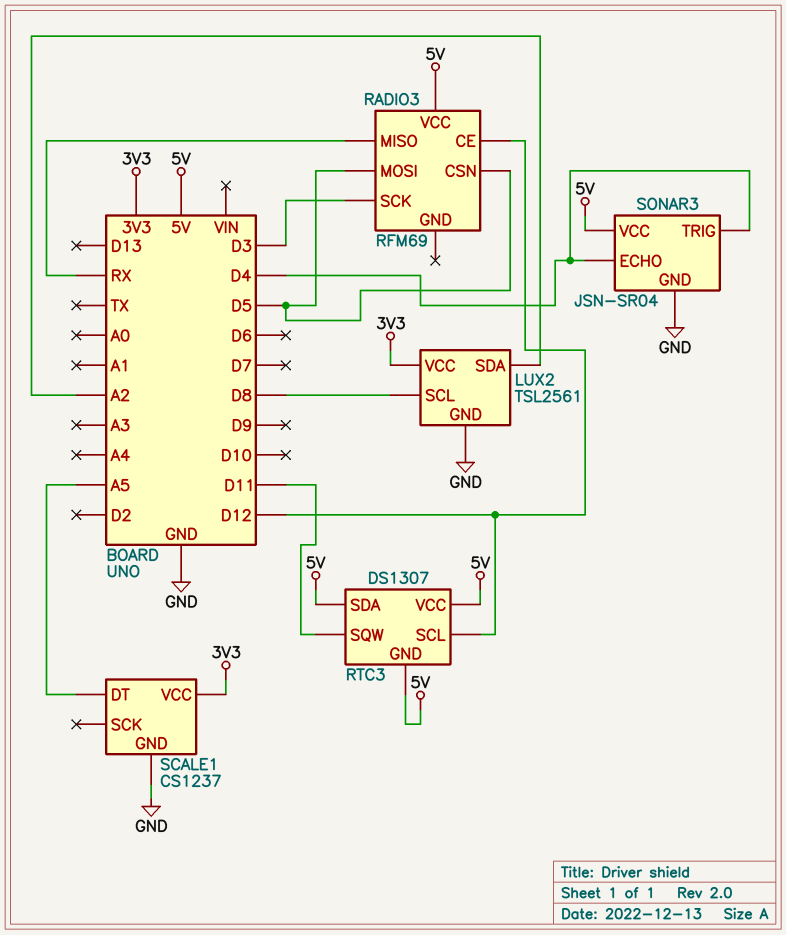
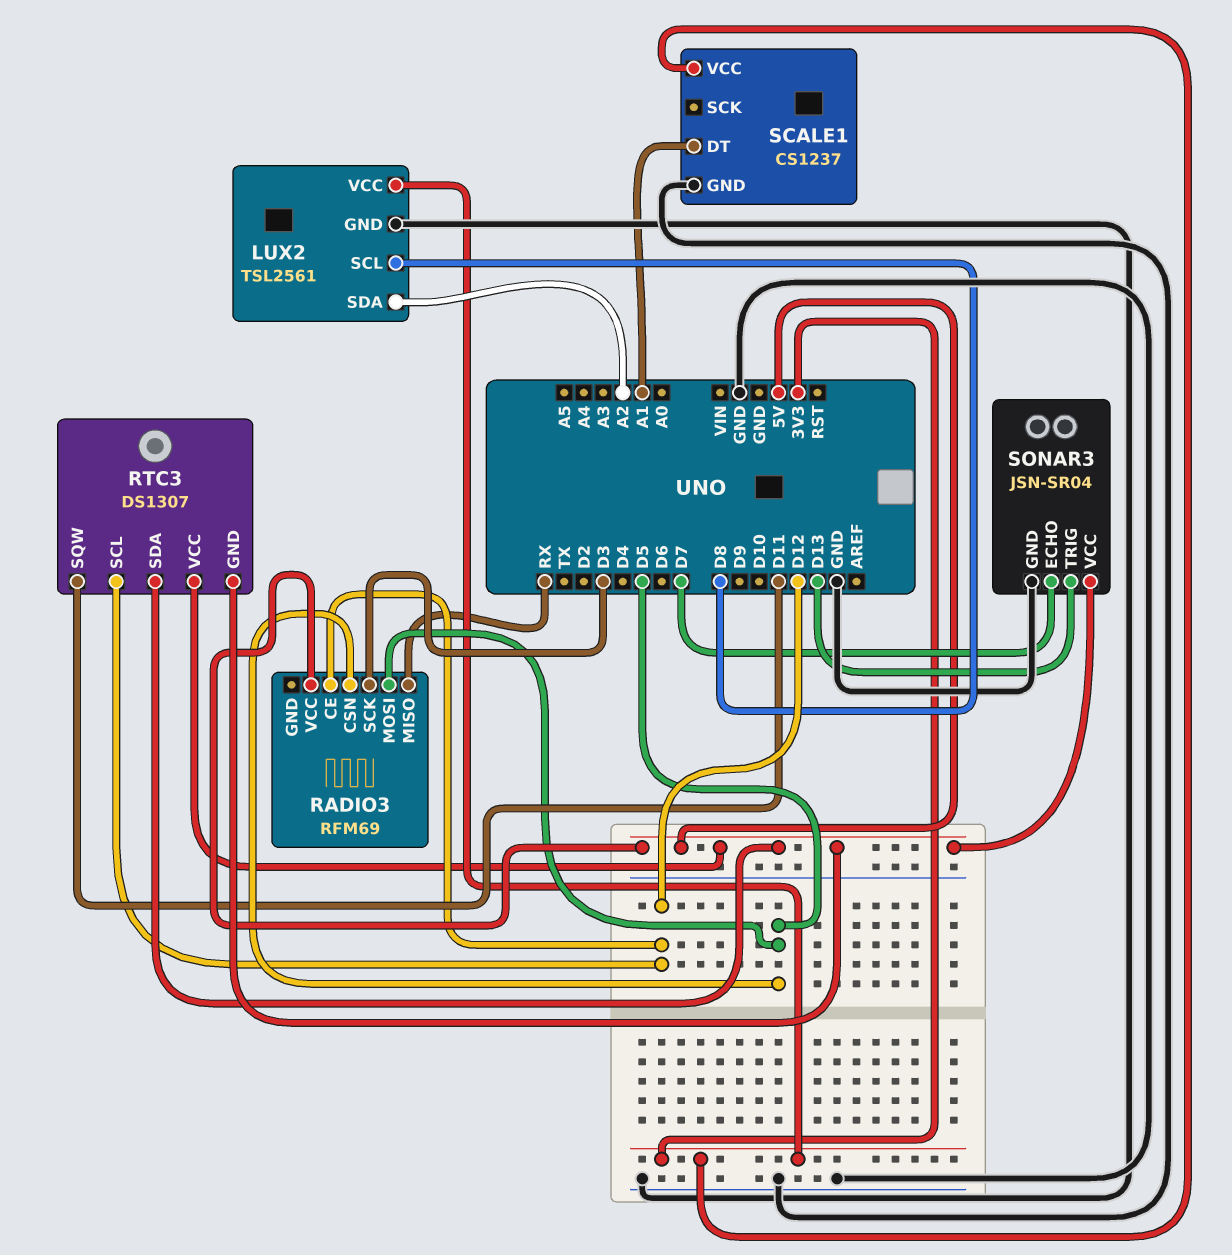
SCALE1 pin DT: A5 -> A1
SONAR3 pin ECHO: D4 -> D7
SONAR3 pin TRIG: D4 -> D13

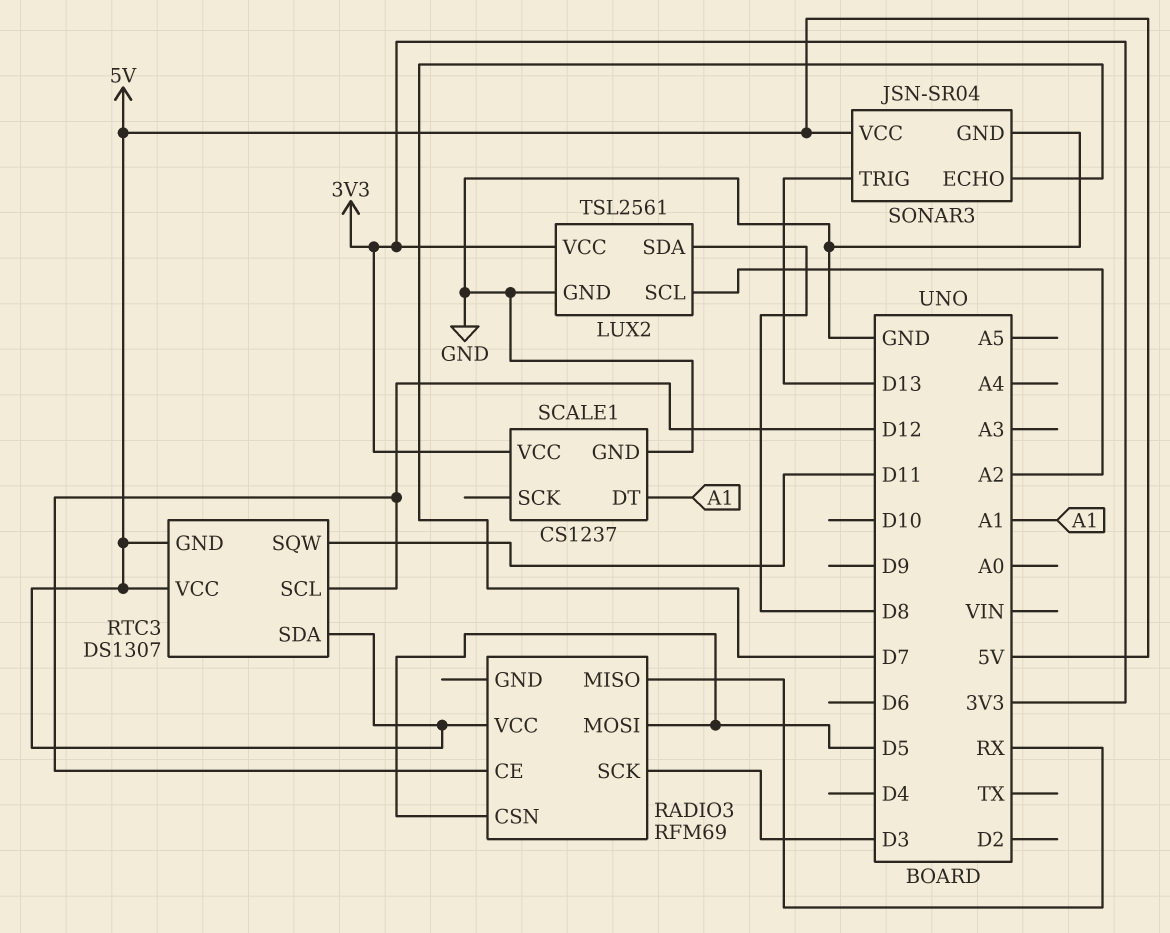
LUX2 pin SCL: D8 -> A2
LUX2 pin SDA: A2 -> D8

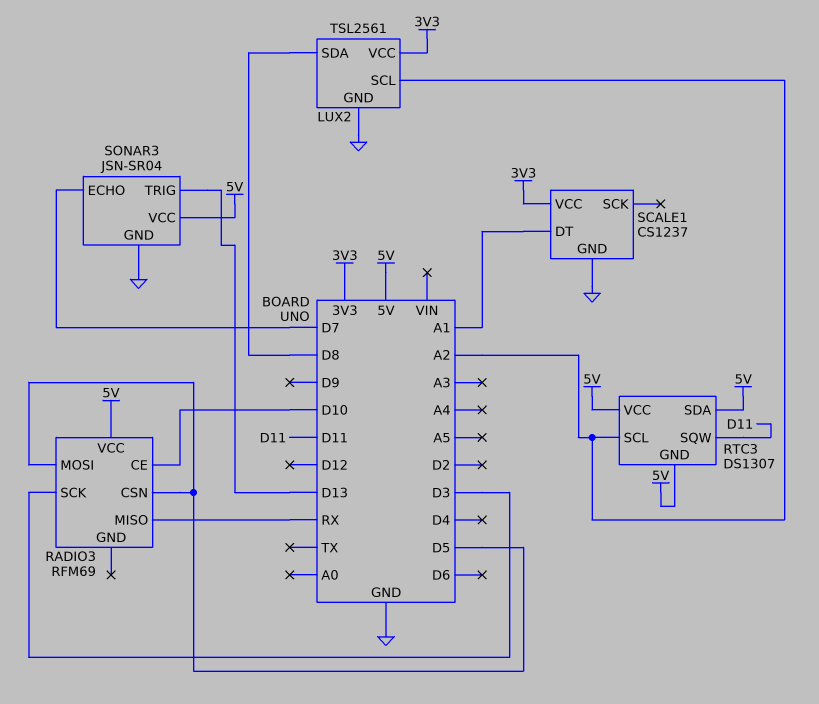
RADIO3 pin CE: D12 -> D10
RTC3 pin SCL: D12 -> A2

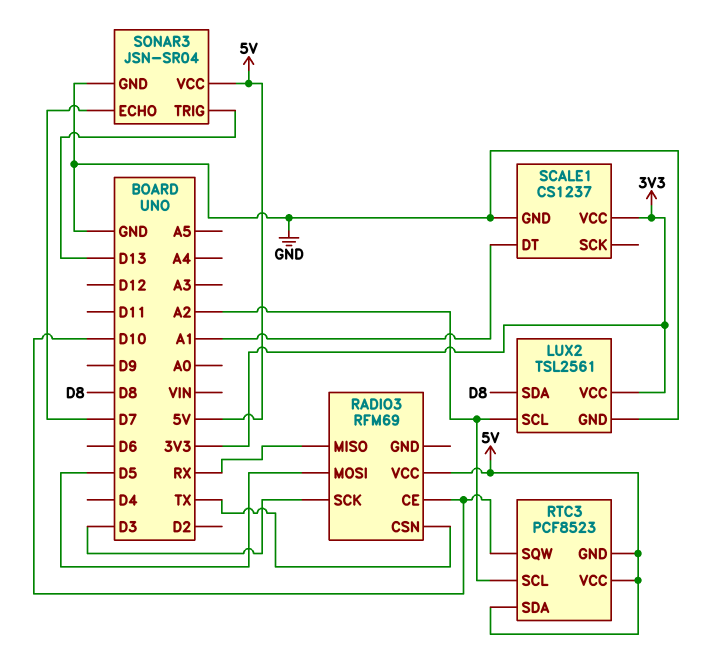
RADIO3 pin CSN: D5 -> TX
RTC3: DS1307 -> PCF8523
RTC3 pin SQW: D11 -> D10

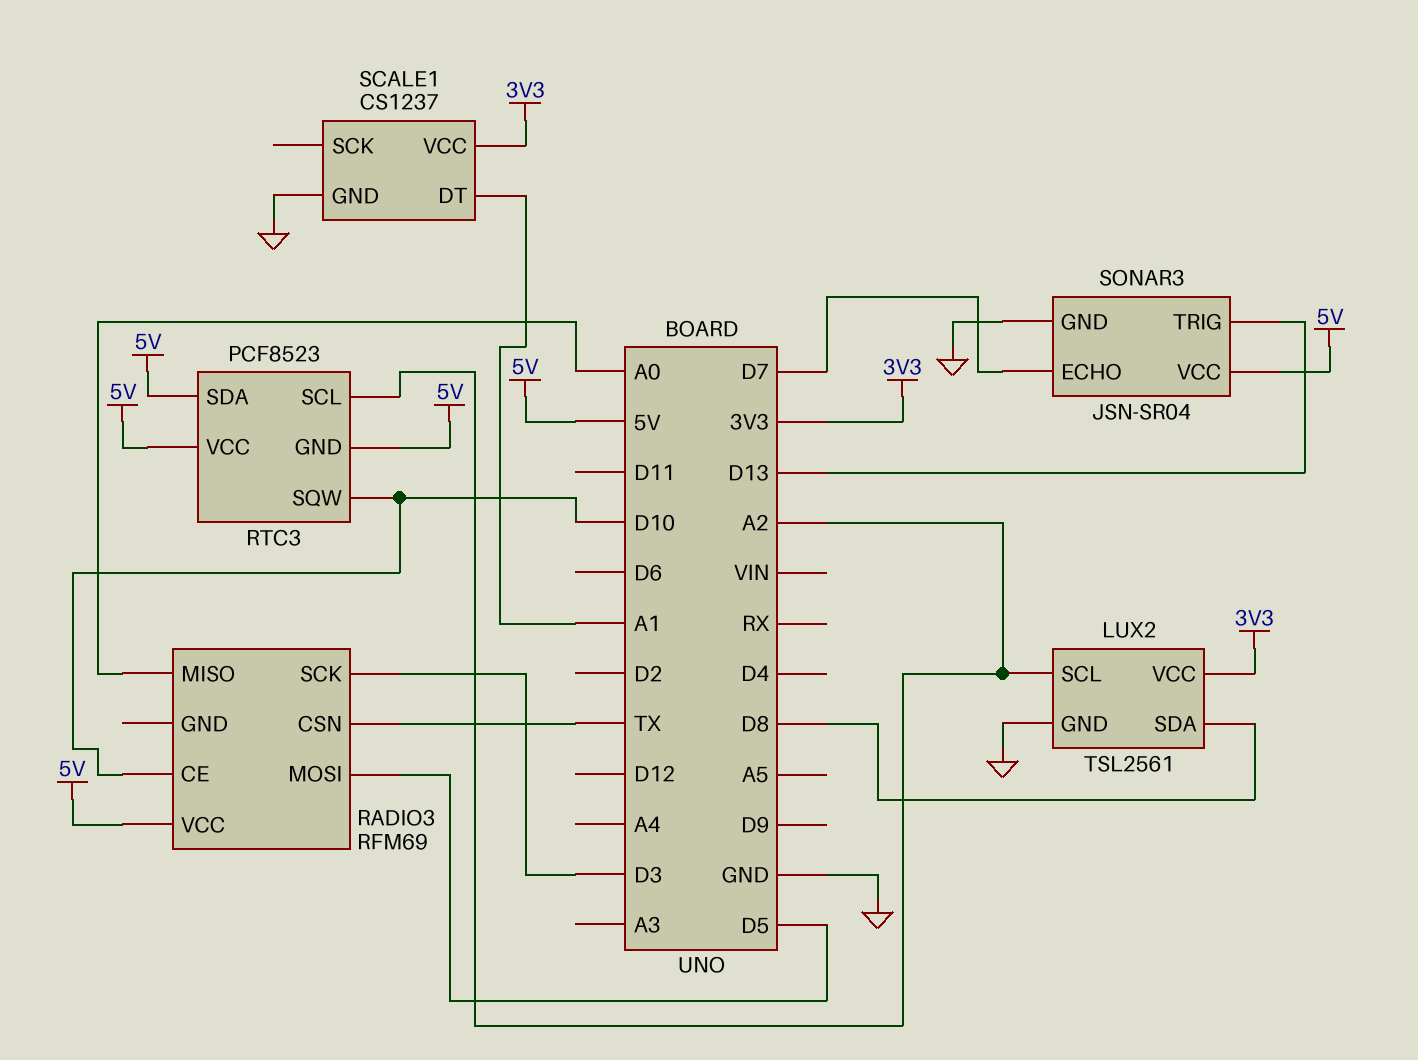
RADIO3 pin MISO: RX -> A0

